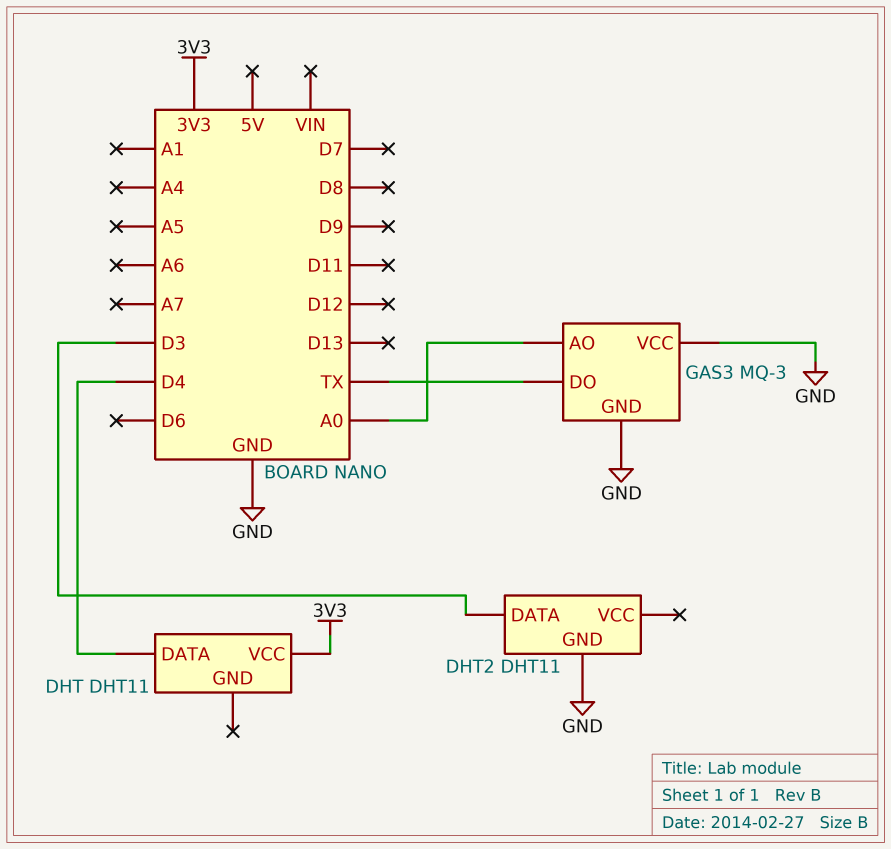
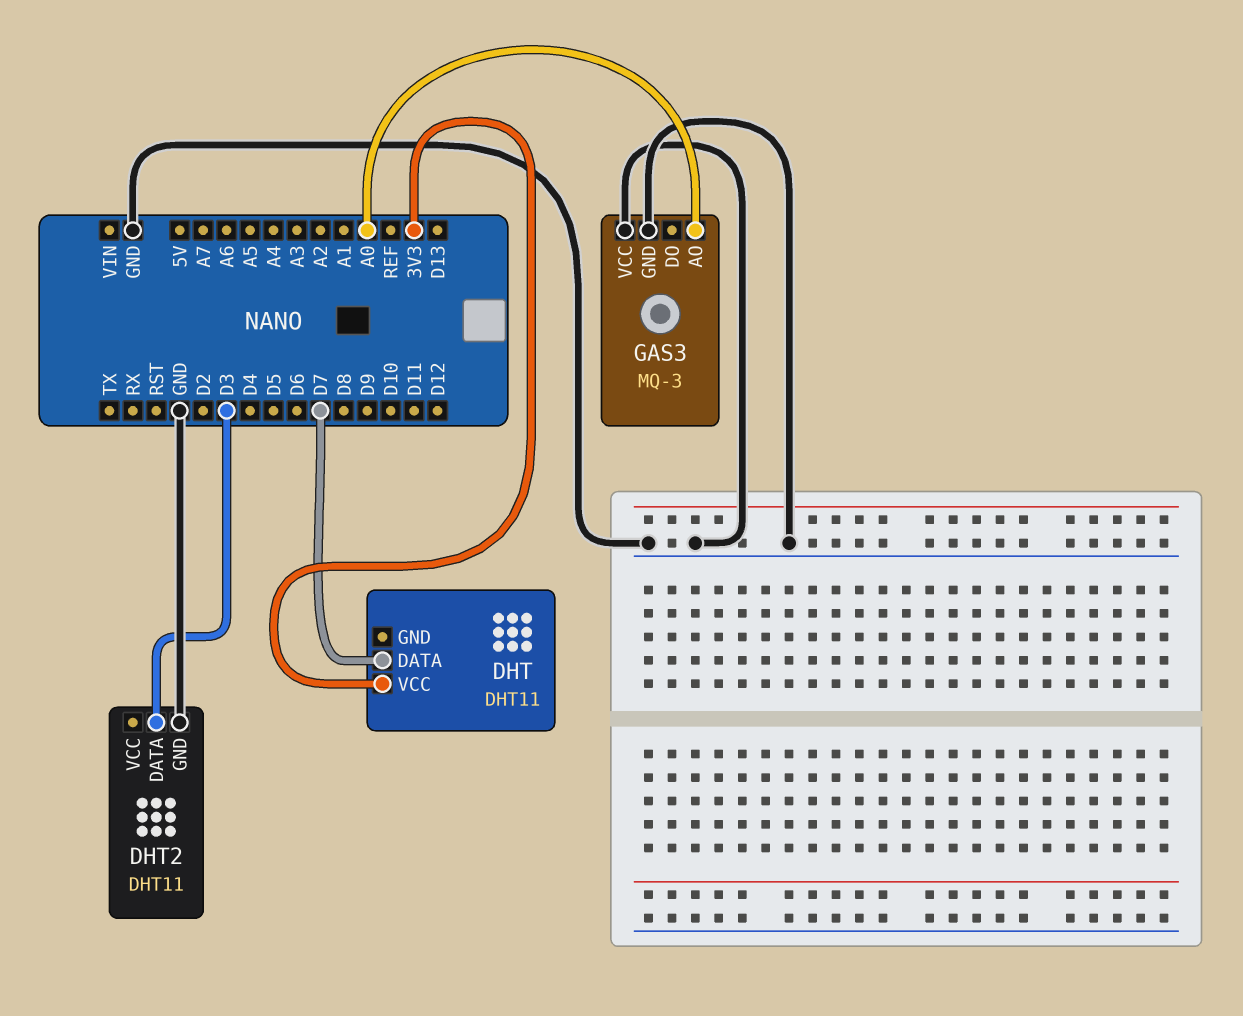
DHT pin DATA: D4 -> D7
GAS3 pin DO: TX -> none

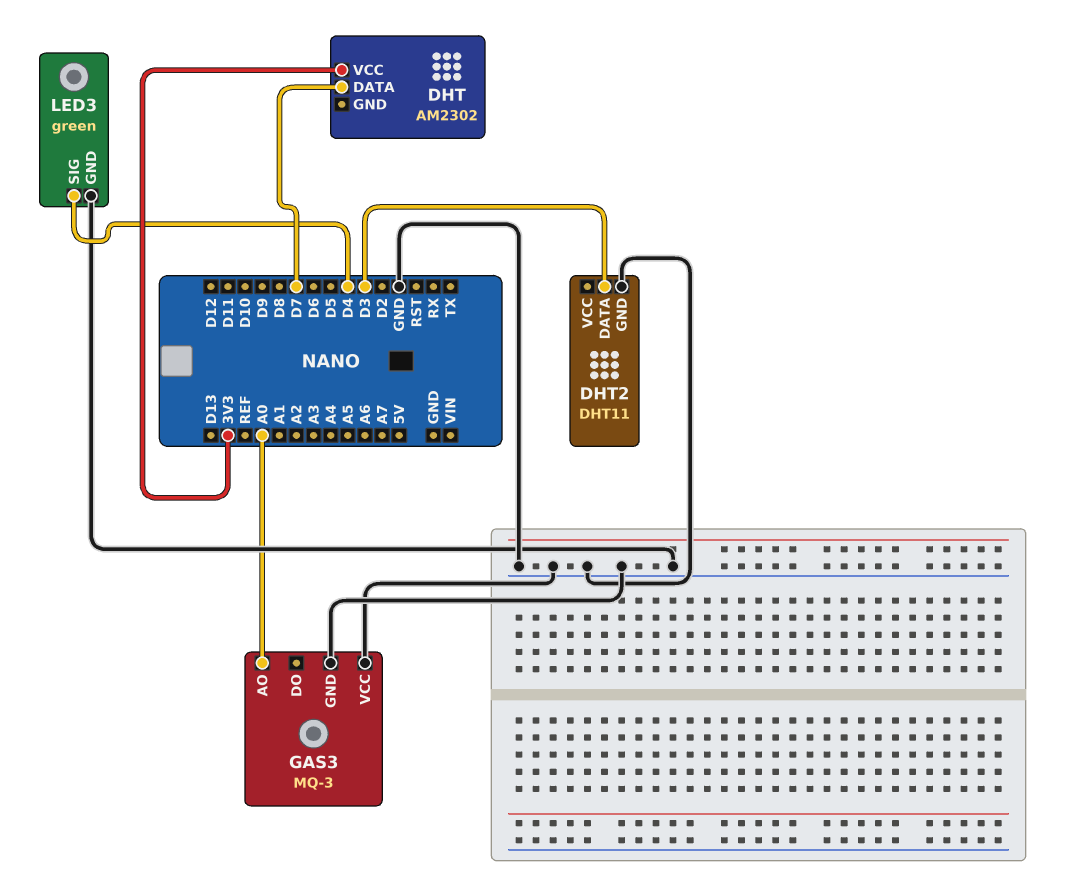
DHT: DHT11 -> AM2302
LED3: none -> green
LED3 pin GND: none -> GND
LED3 pin SIG: none -> D4

